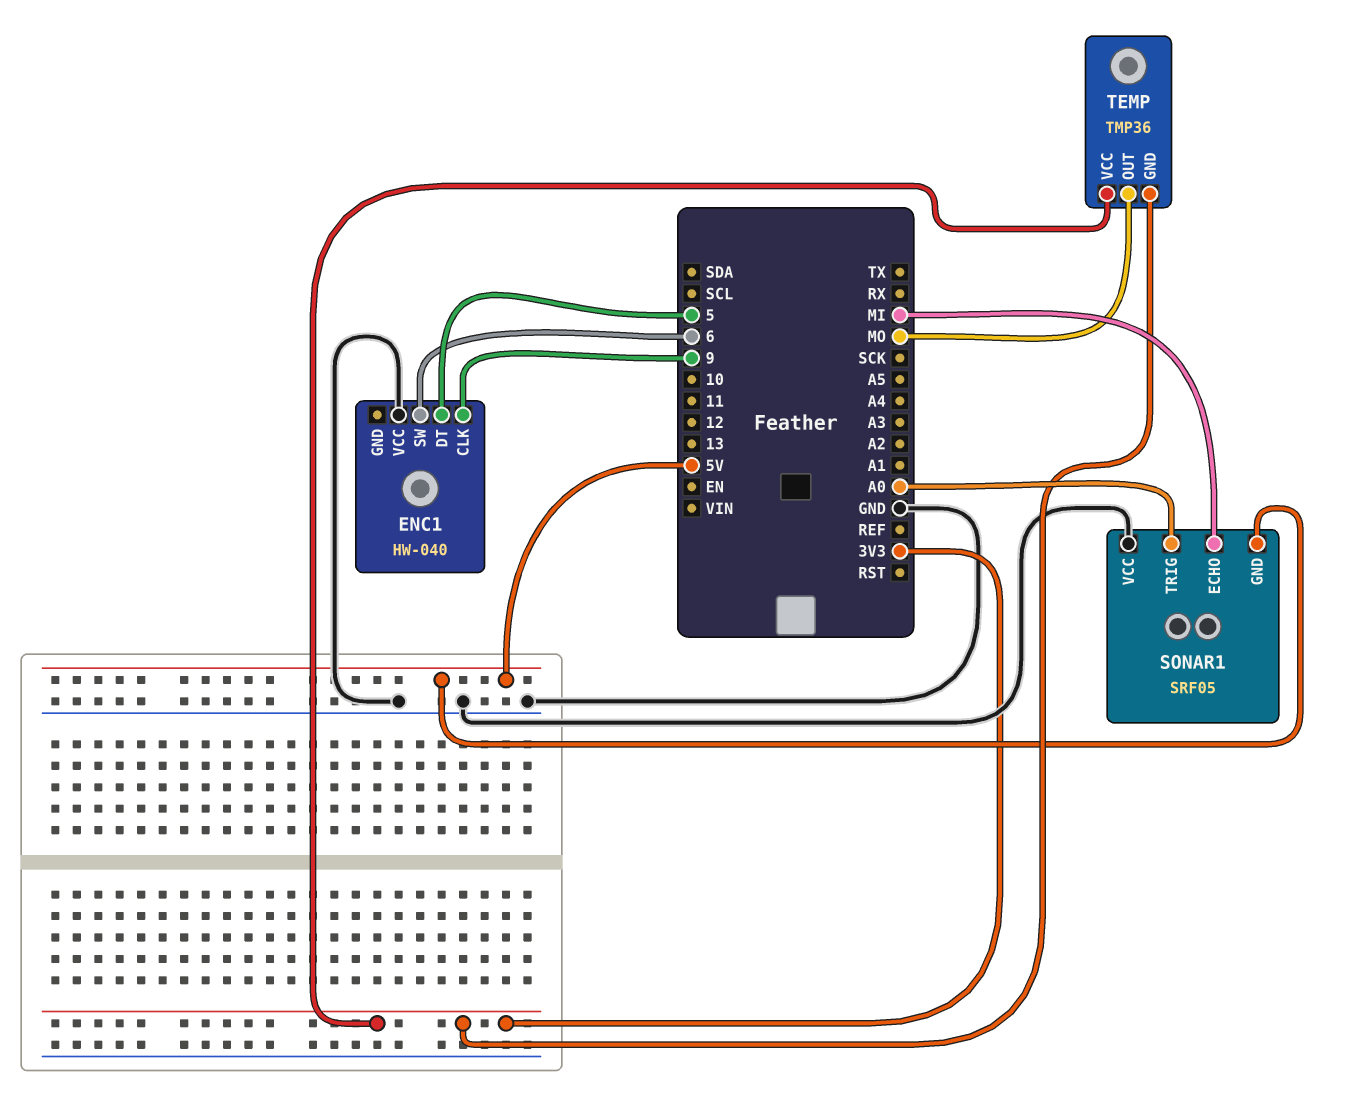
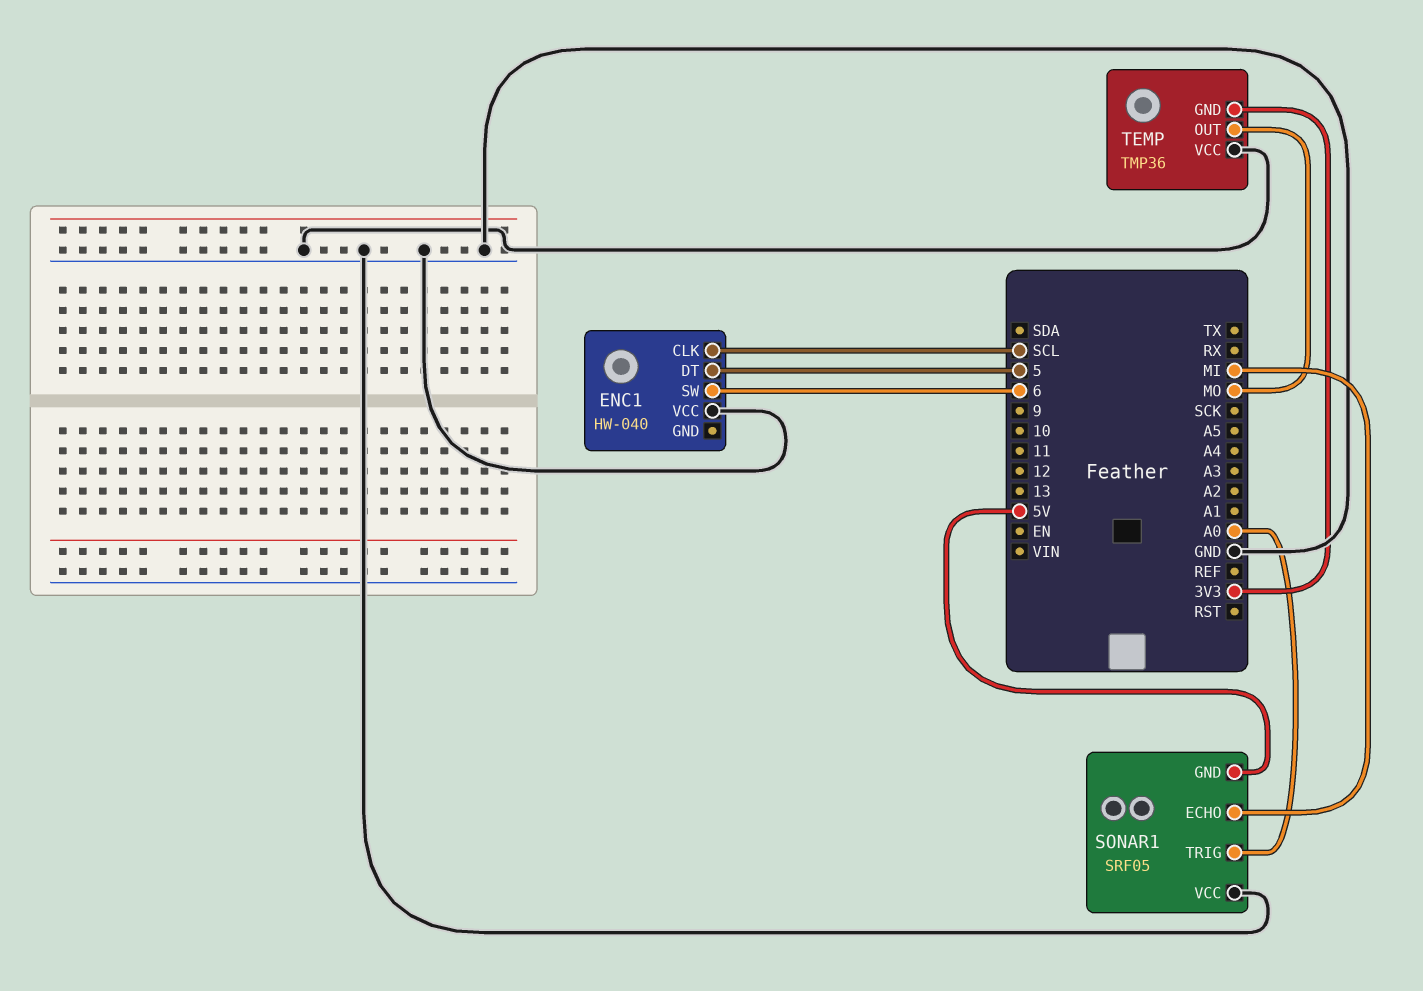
ENC1 pin CLK: 9 -> SCL
TEMP pin VCC: 3V3 -> GND

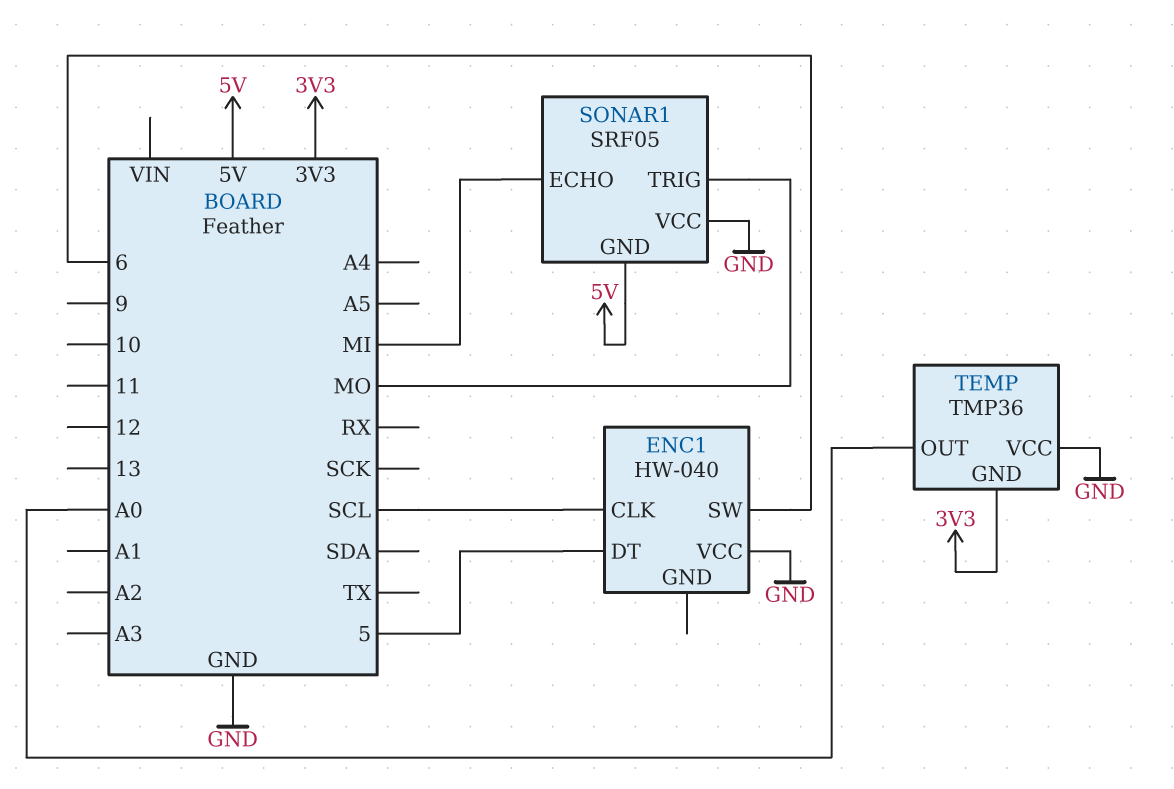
SONAR1 pin TRIG: A0 -> MO
TEMP pin OUT: MO -> A0

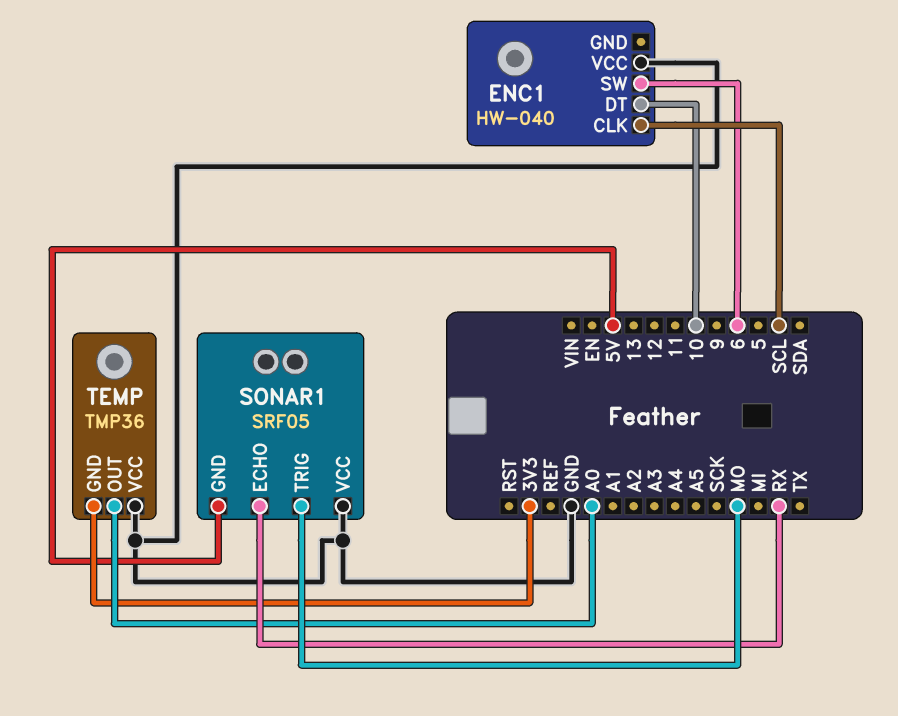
ENC1 pin DT: 5 -> 10
SONAR1 pin ECHO: MI -> RX

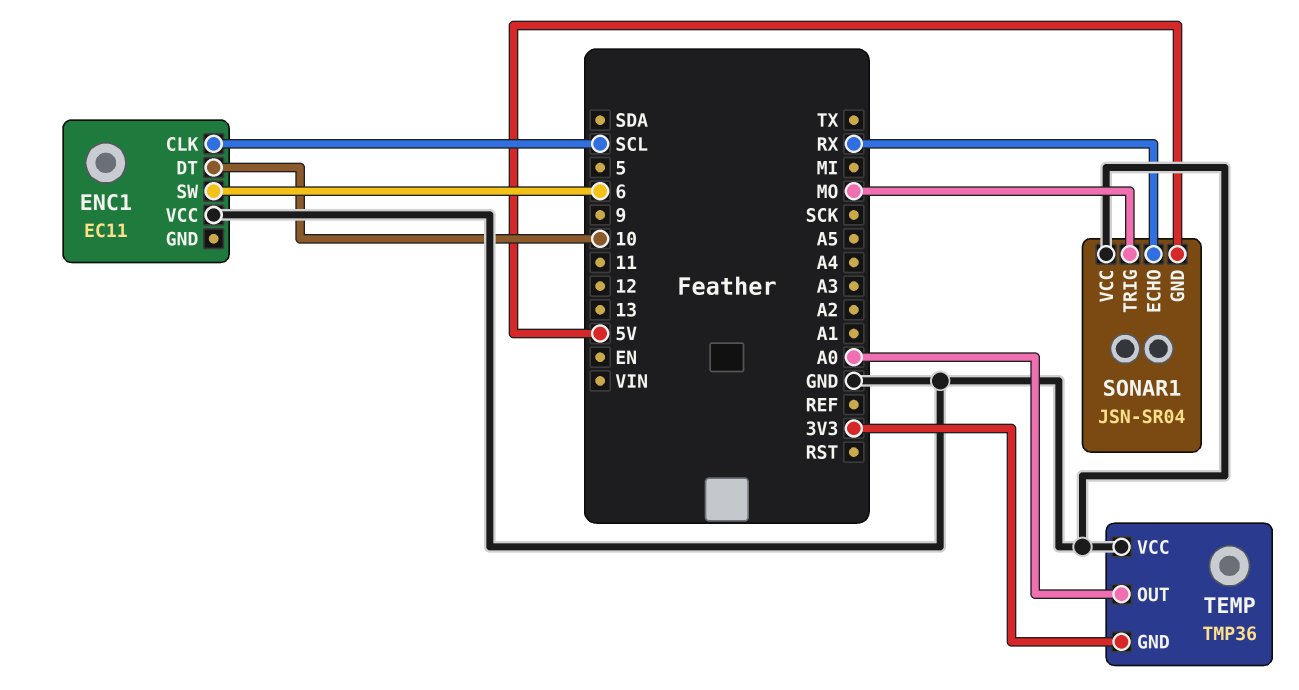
ENC1: HW-040 -> EC11
SONAR1: SRF05 -> JSN-SR04

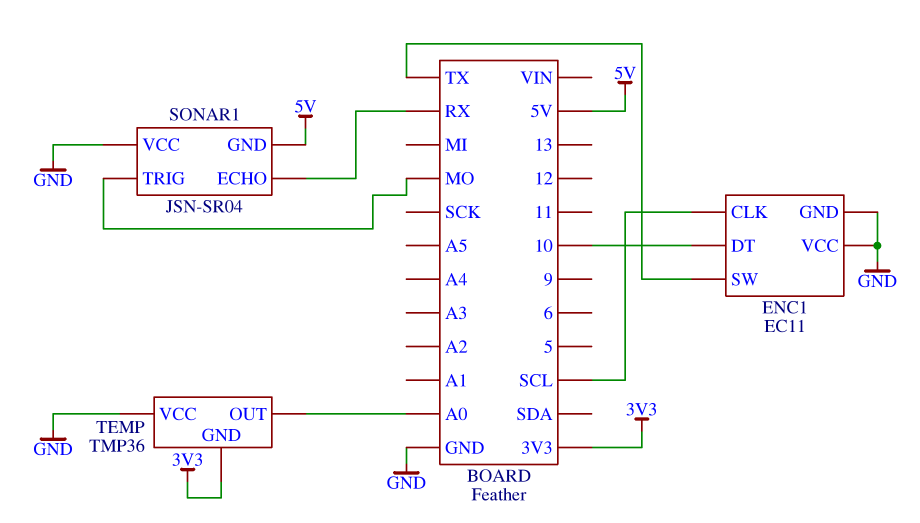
ENC1 pin GND: none -> GND
ENC1 pin SW: 6 -> TX

